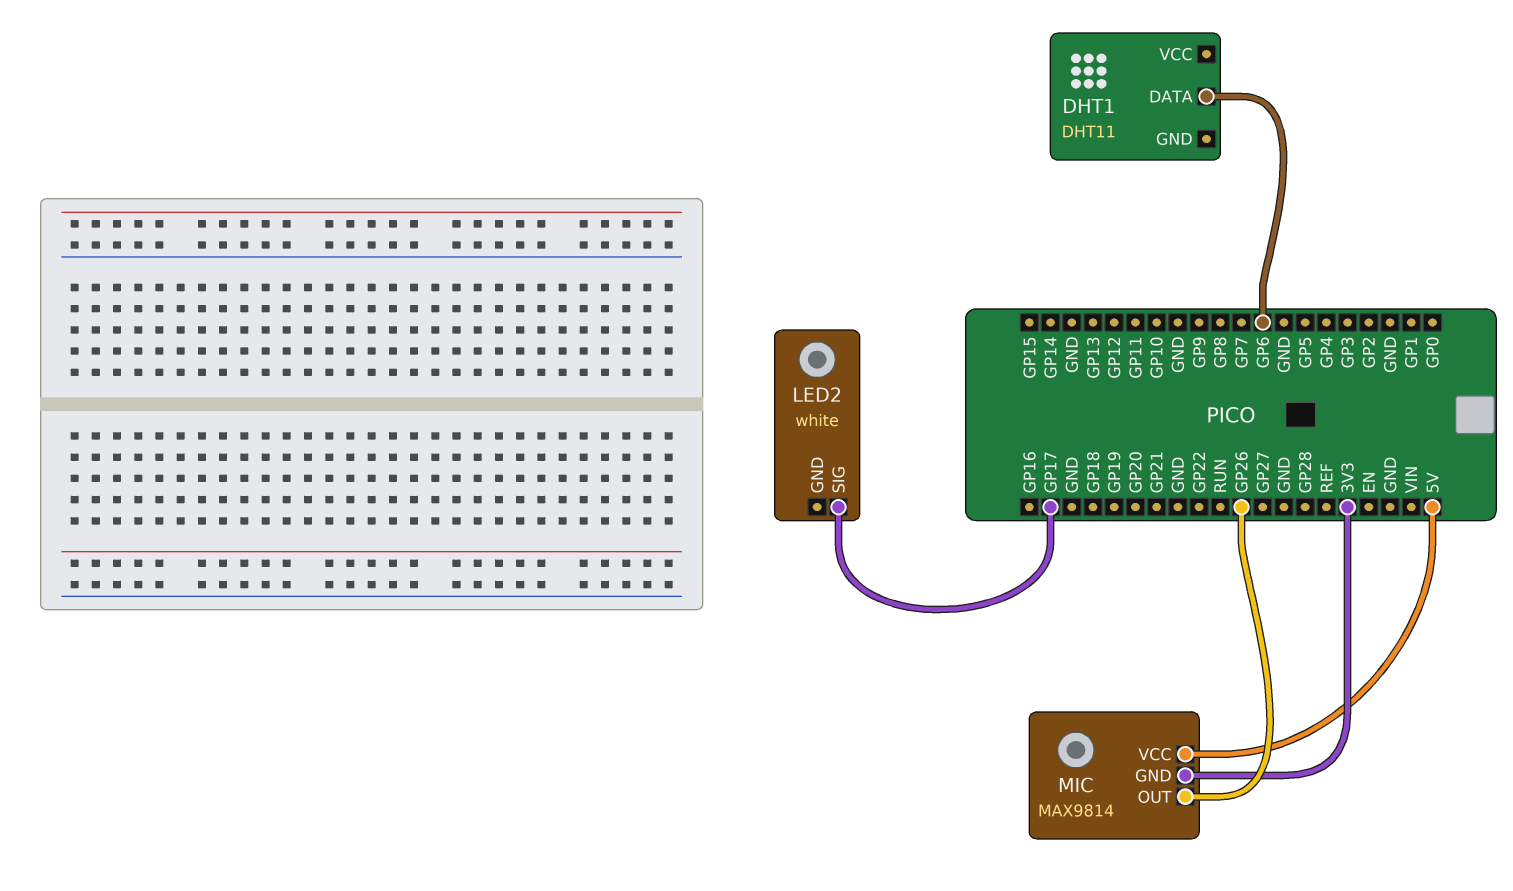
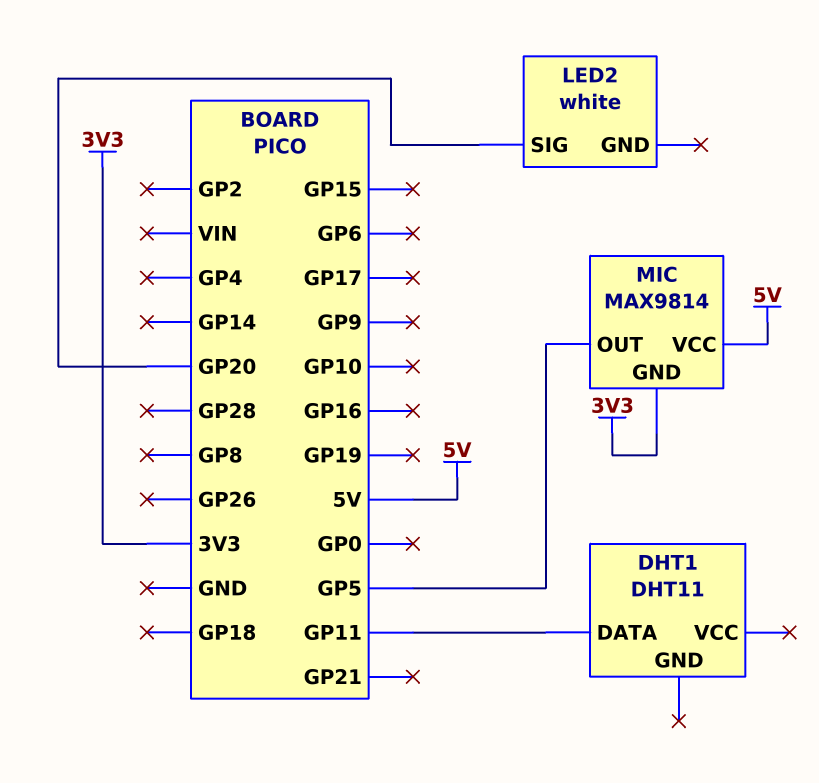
DHT1 pin DATA: GP6 -> GP11
LED2 pin SIG: GP17 -> GP20
MIC pin OUT: GP26 -> GP5

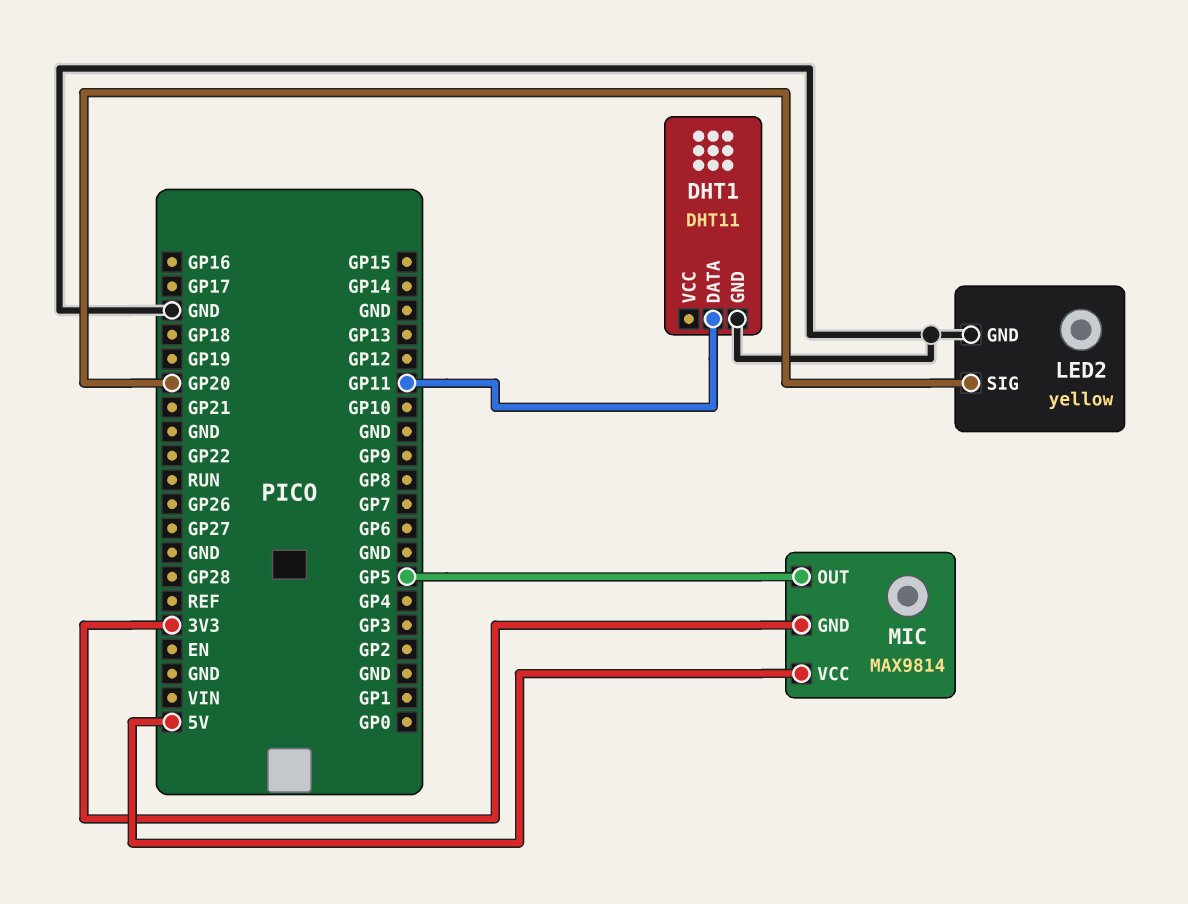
DHT1 pin GND: none -> GND
LED2: white -> yellow
LED2 pin GND: none -> GND

